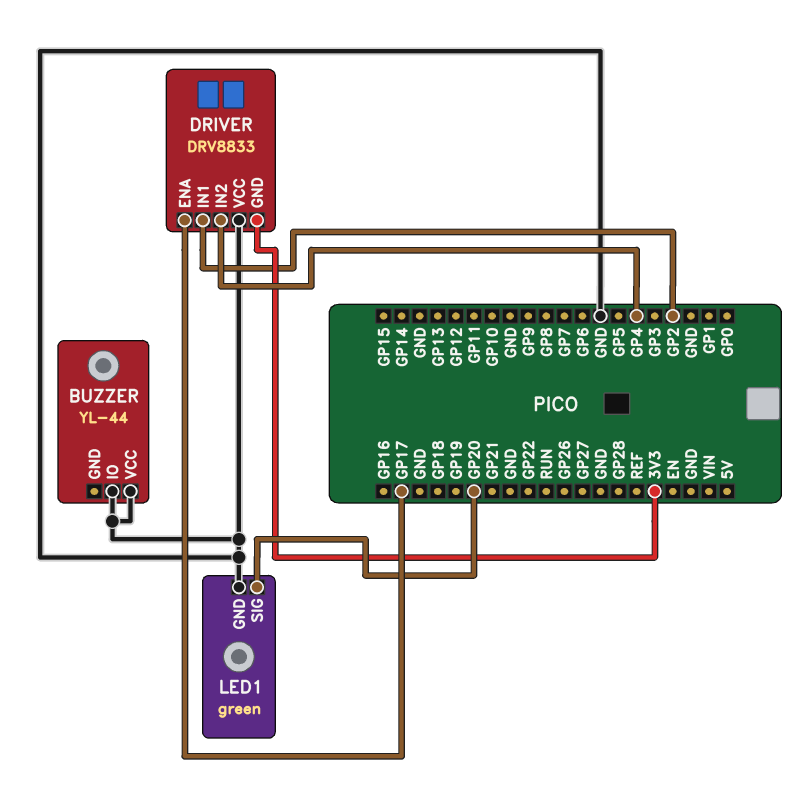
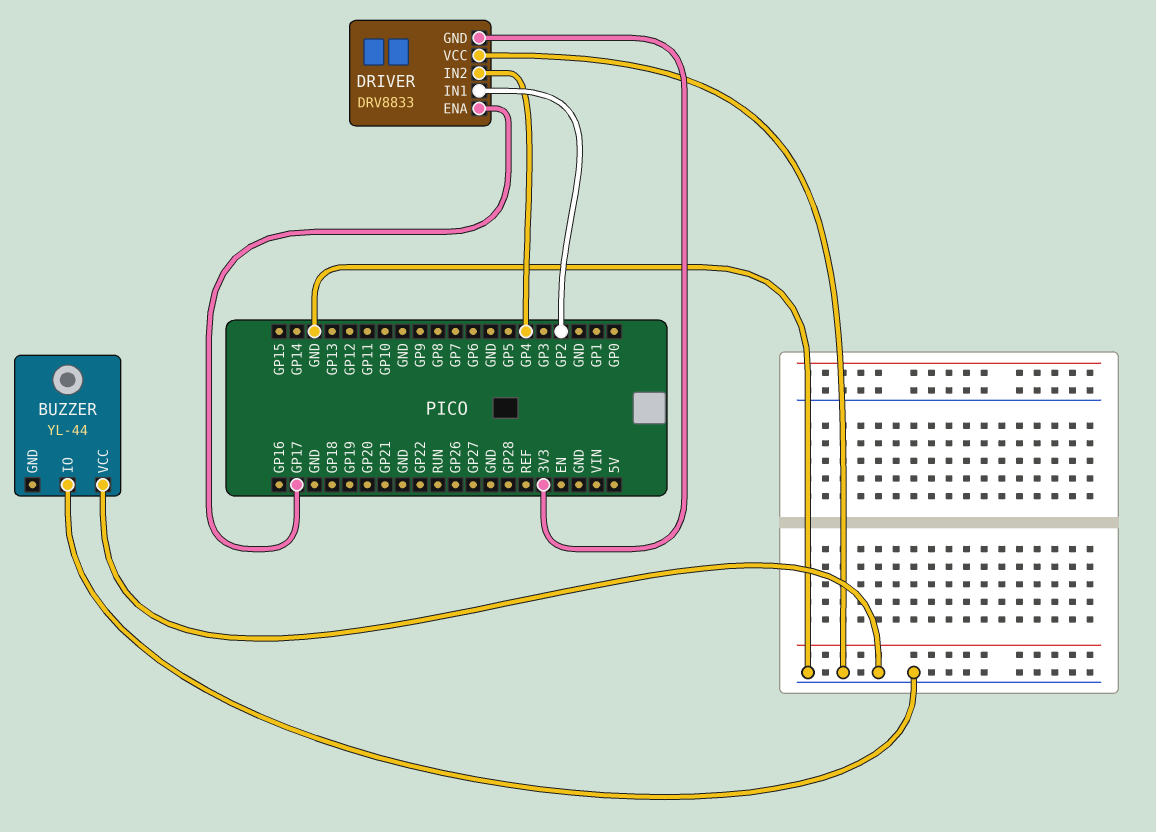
LED1: green -> none
LED1 pin GND: GND -> none
LED1 pin SIG: GP20 -> none

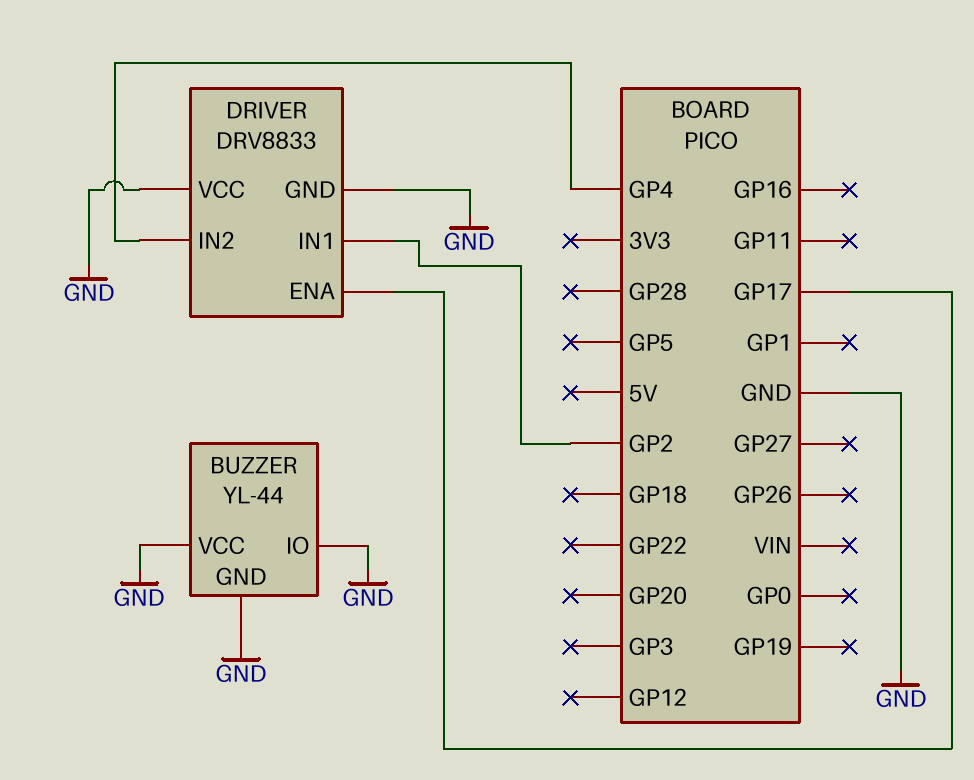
BUZZER pin GND: none -> GND
DRIVER pin GND: 3V3 -> GND

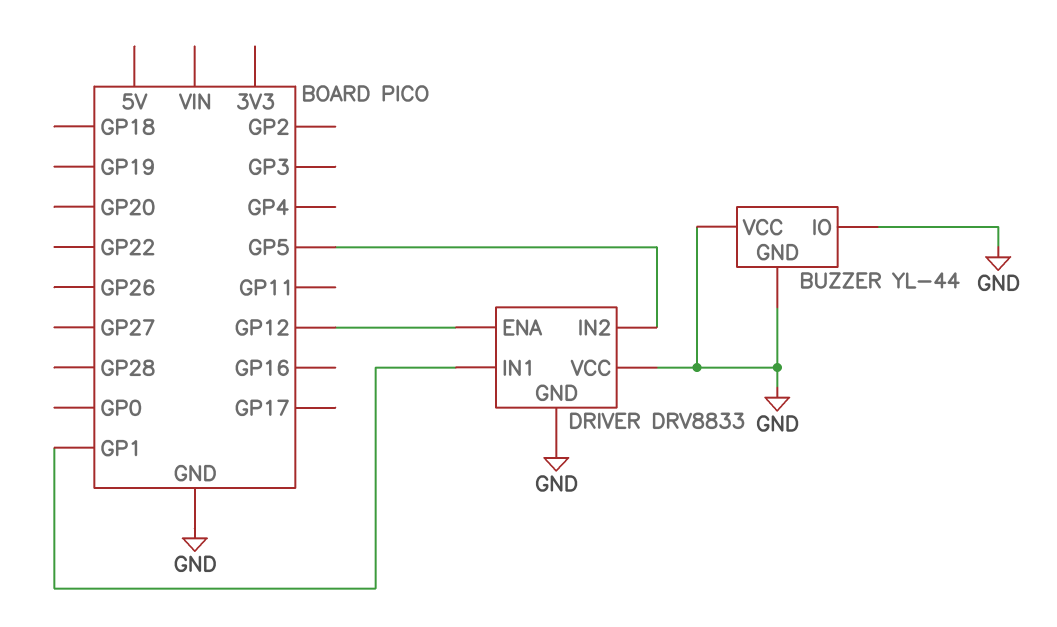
DRIVER pin ENA: GP17 -> GP12
DRIVER pin IN1: GP2 -> GP1
DRIVER pin IN2: GP4 -> GP5

